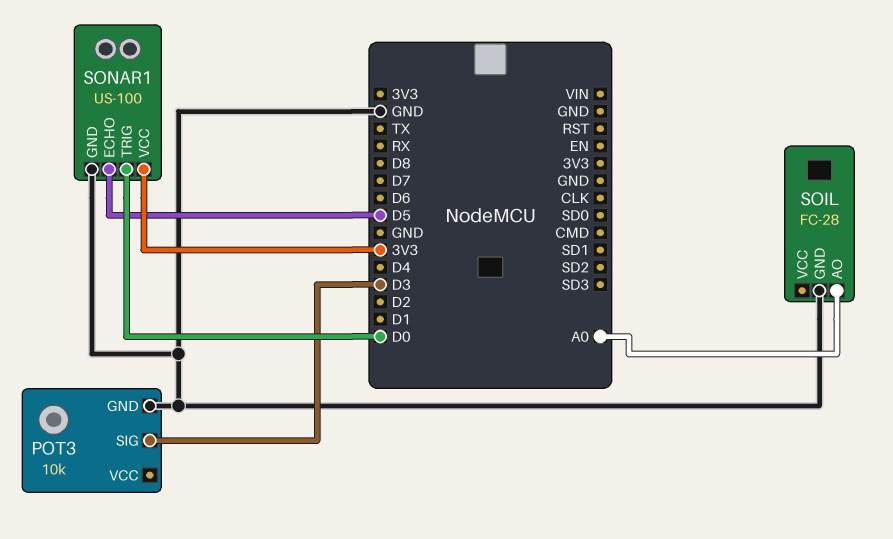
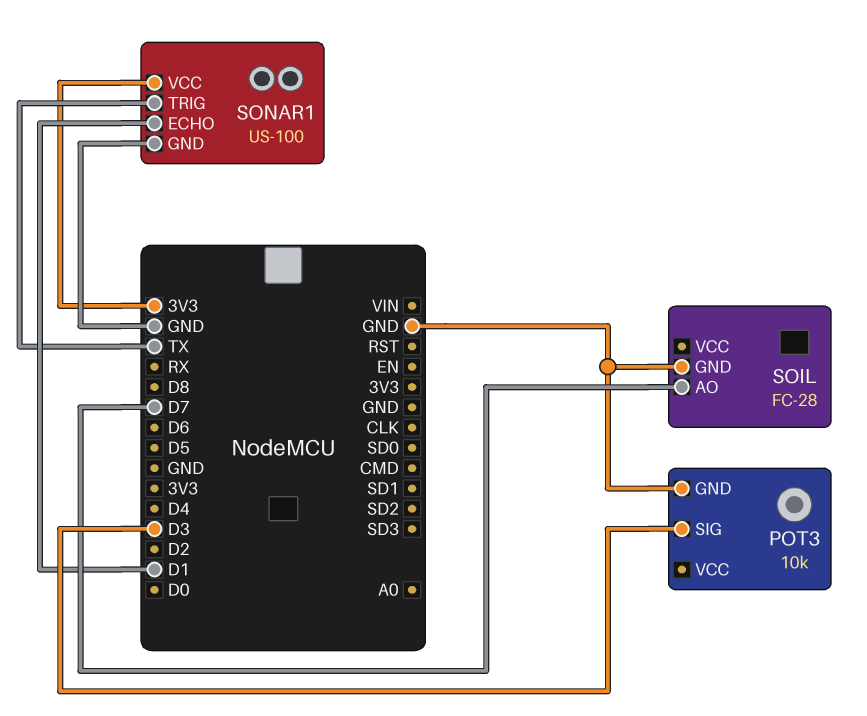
SOIL pin AO: A0 -> D7
SONAR1 pin ECHO: D5 -> D1
SONAR1 pin TRIG: D0 -> TX

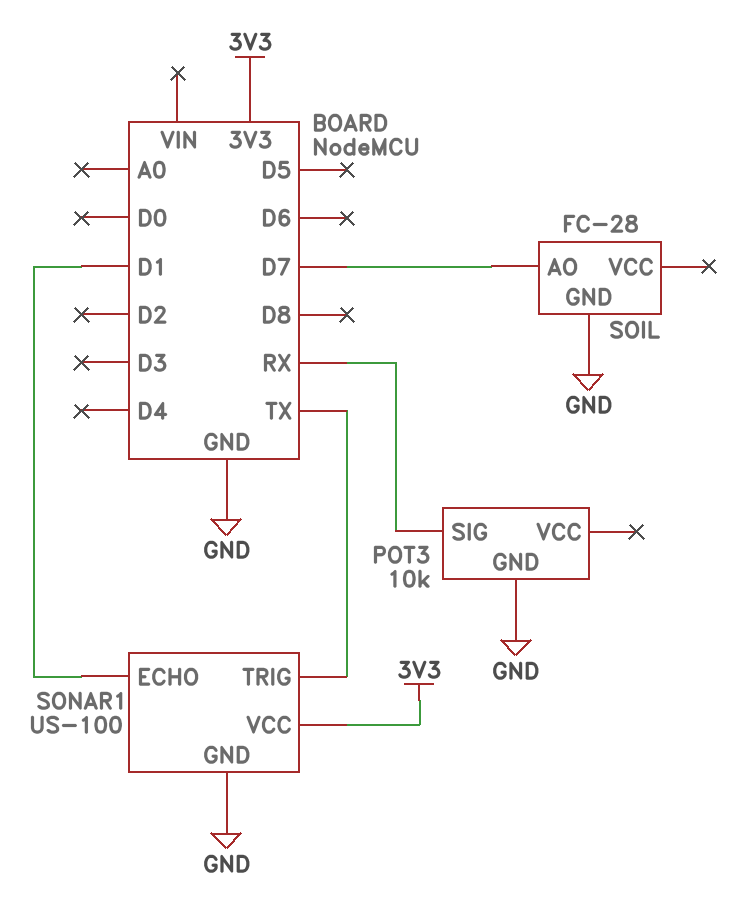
POT3 pin SIG: D3 -> RX

